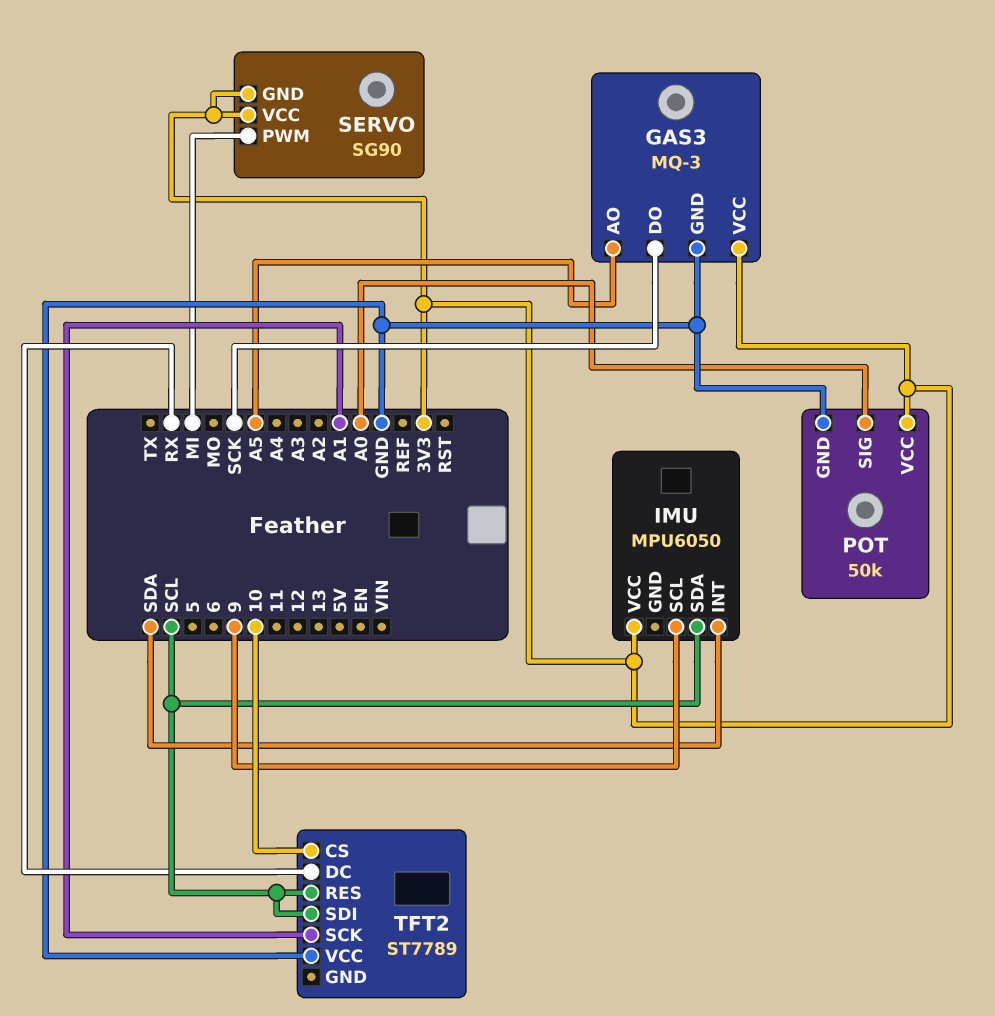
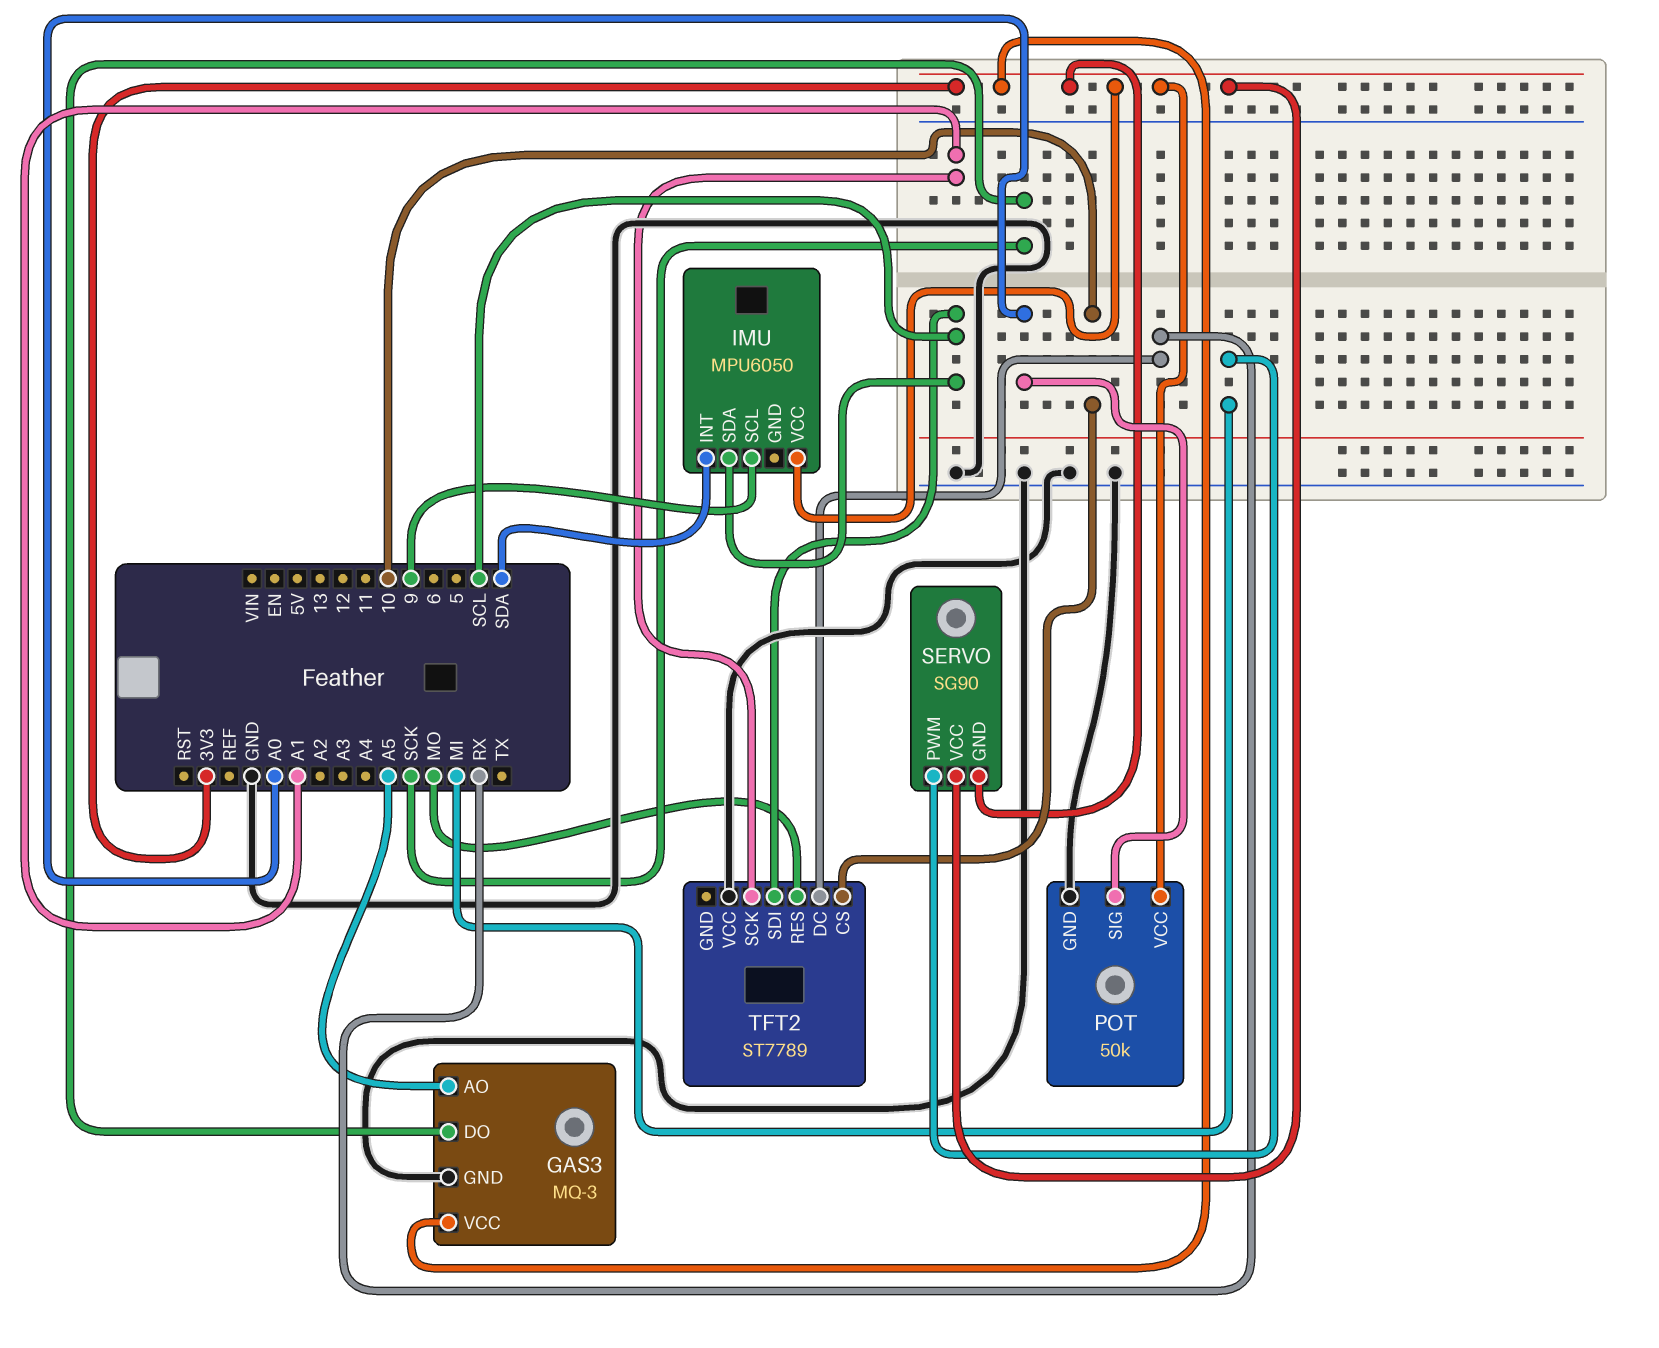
TFT2 pin RES: SCL -> MO

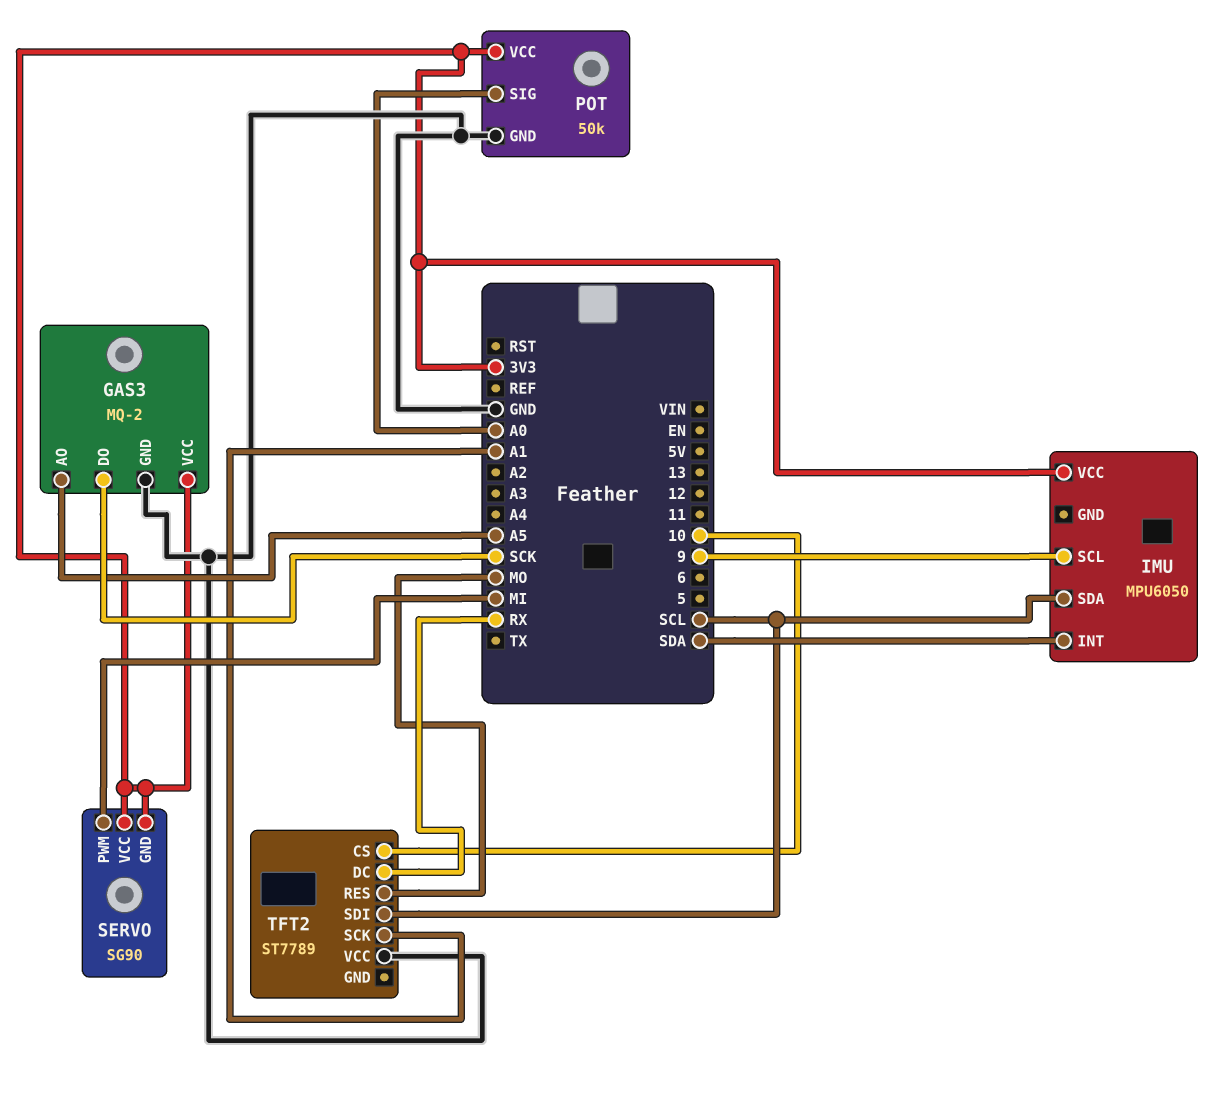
GAS3: MQ-3 -> MQ-2

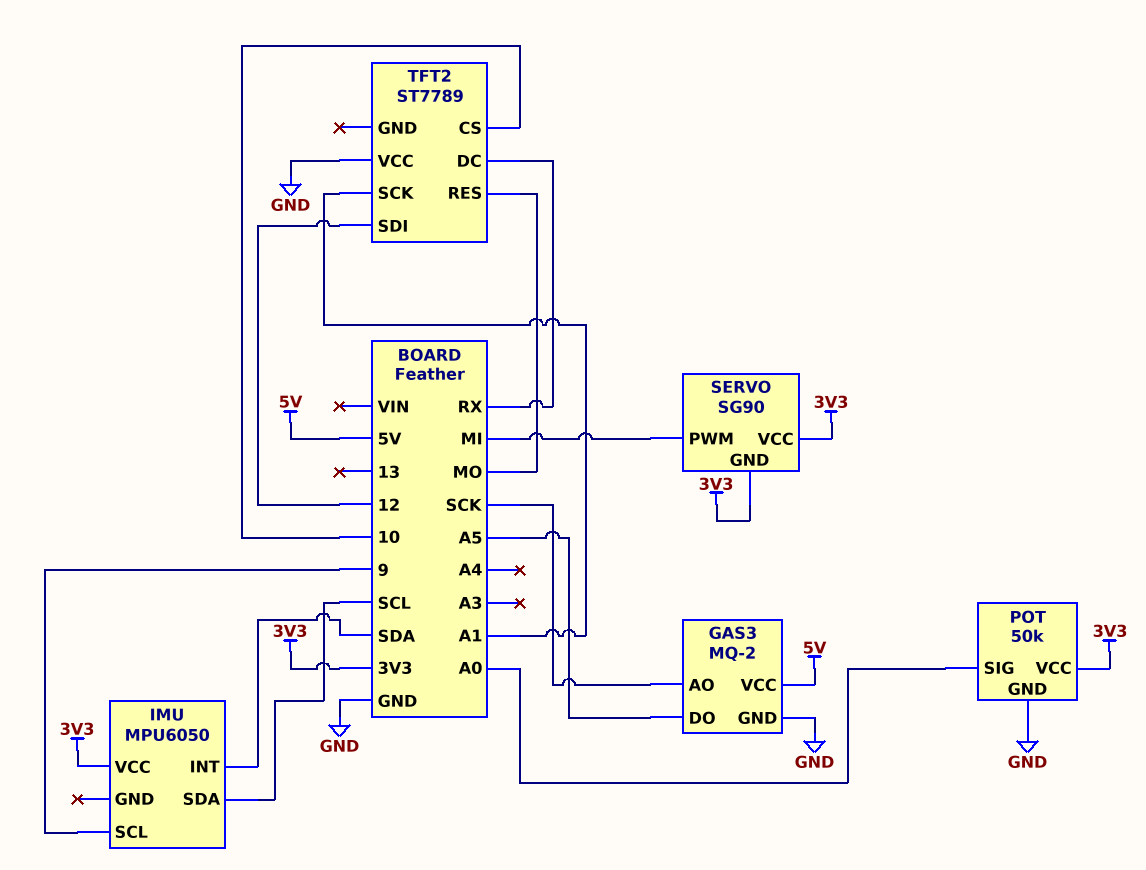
GAS3 pin AO: A5 -> SCK
GAS3 pin DO: SCK -> A5
GAS3 pin VCC: 3V3 -> 5V
TFT2 pin SDI: SCL -> 12

